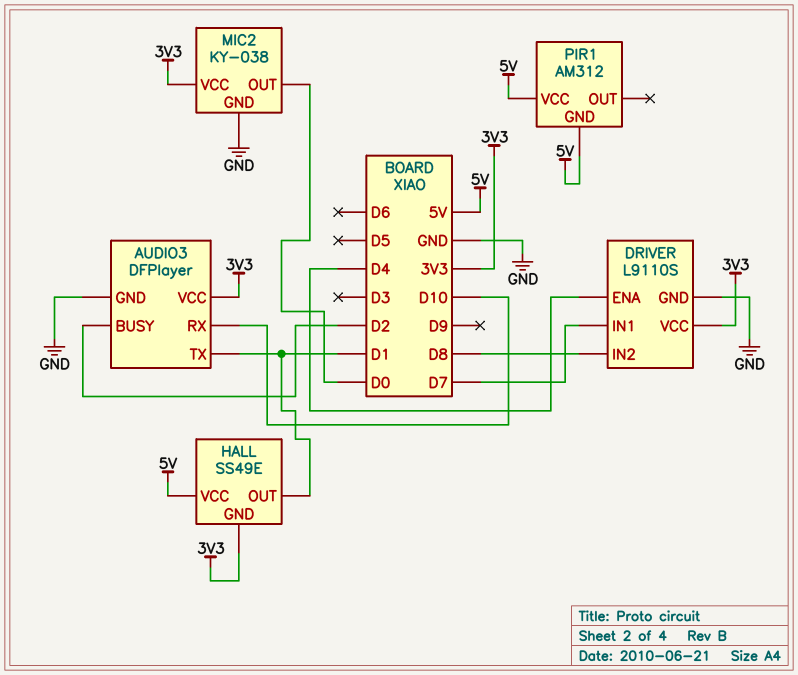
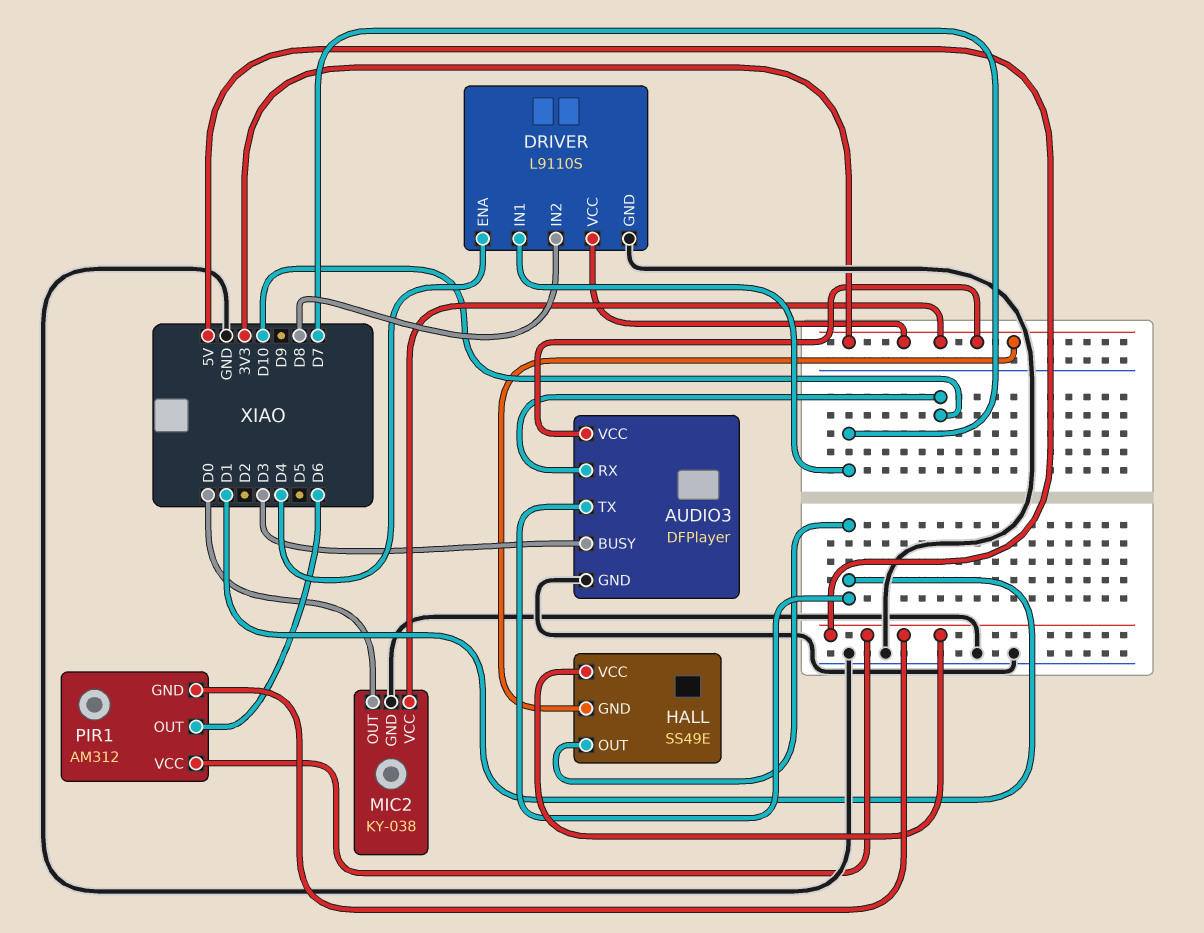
AUDIO3 pin BUSY: D2 -> D3
PIR1 pin OUT: none -> D6

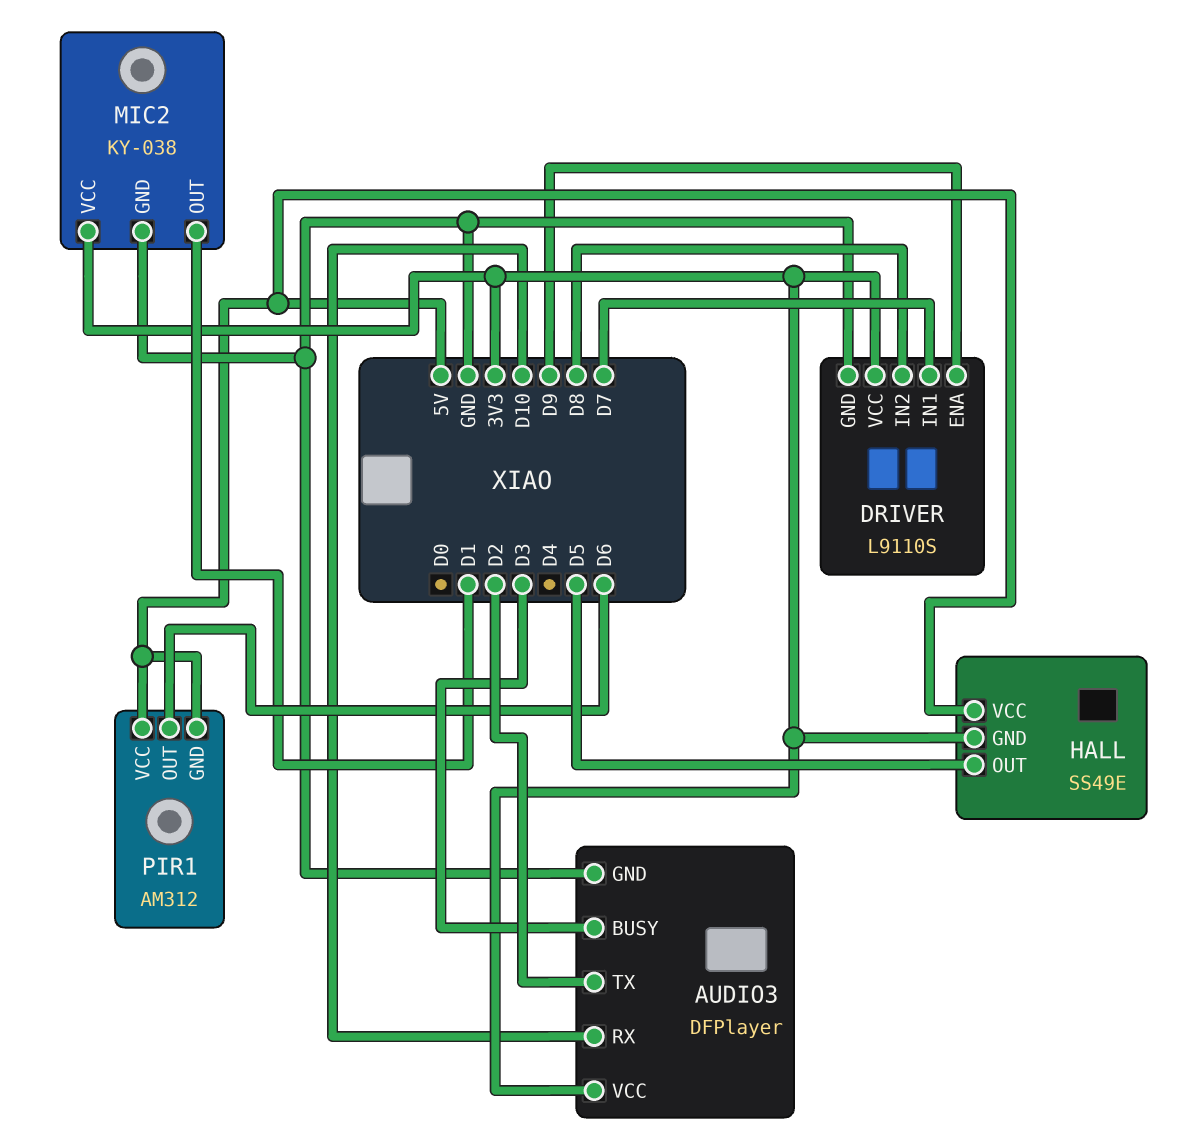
AUDIO3 pin TX: D1 -> D2
DRIVER pin ENA: D4 -> D9
HALL pin OUT: D1 -> D5
MIC2 pin OUT: D0 -> D1

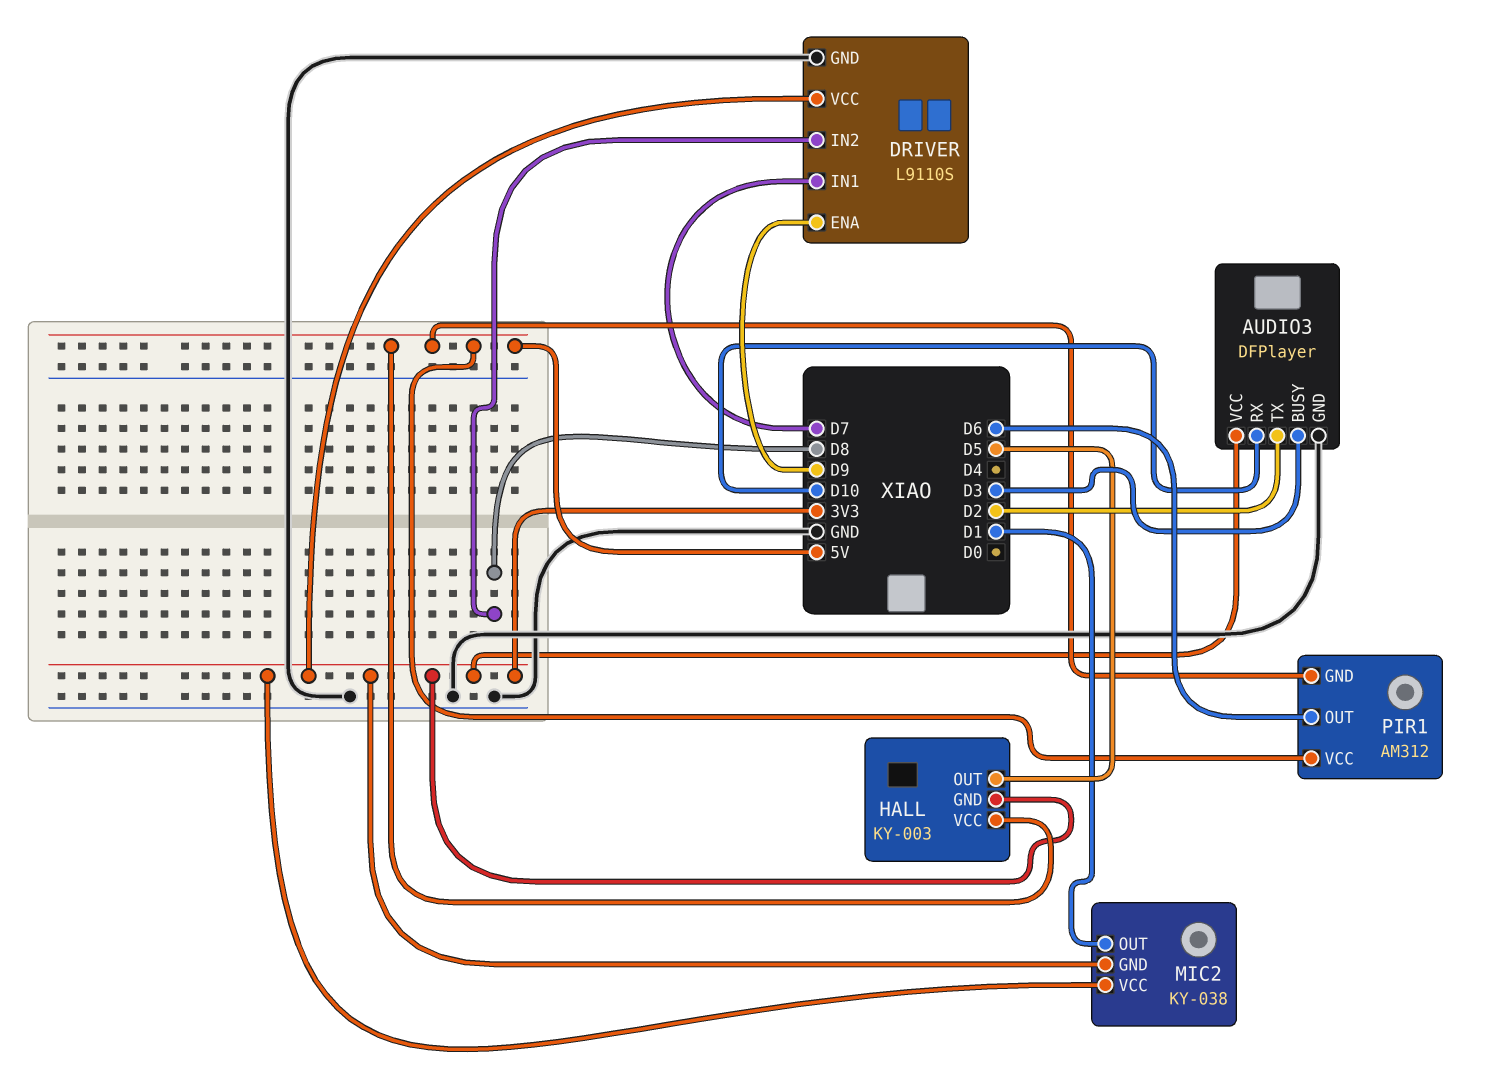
HALL: SS49E -> KY-003
MIC2 pin GND: GND -> 3V3

